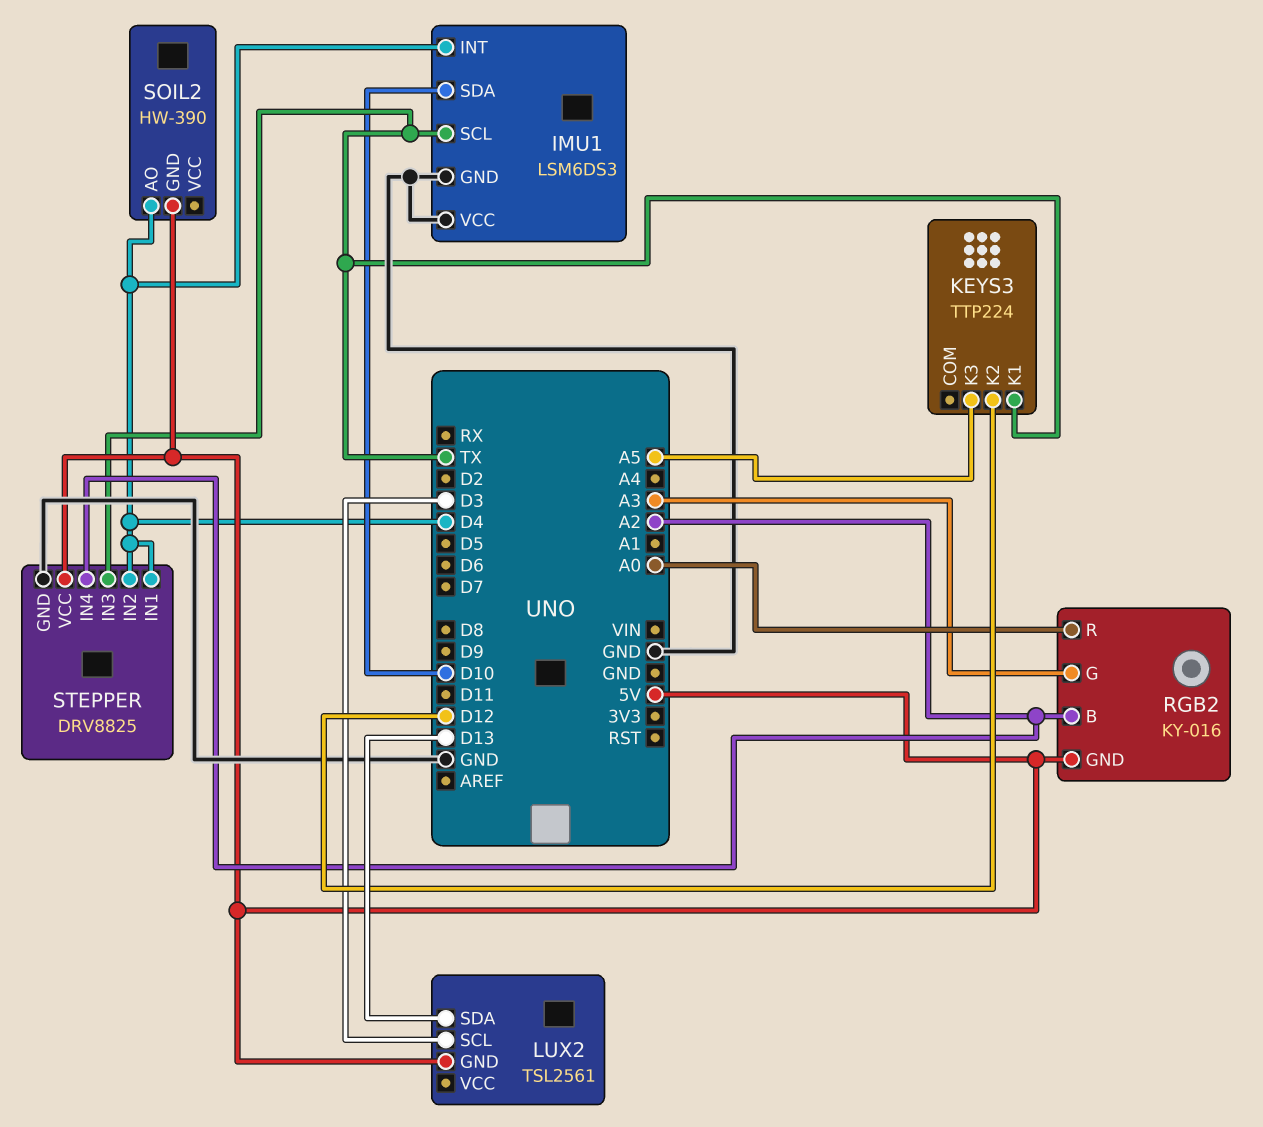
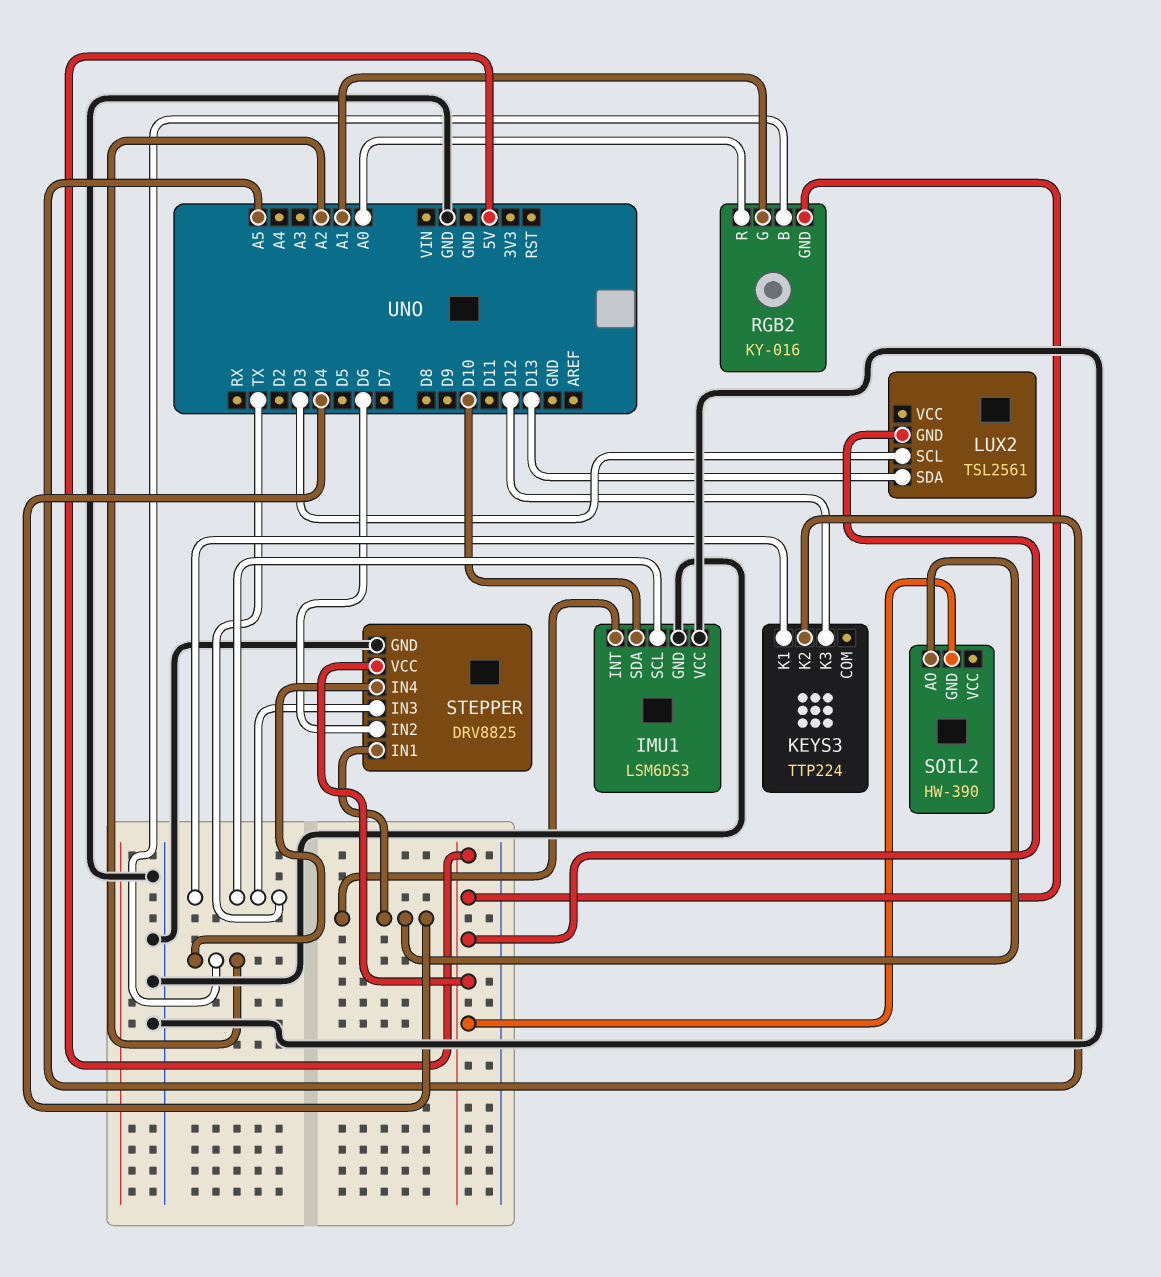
KEYS3 pin K2: D12 -> A5
KEYS3 pin K3: A5 -> D12
RGB2 pin G: A3 -> A1
STEPPER pin IN2: D4 -> D6

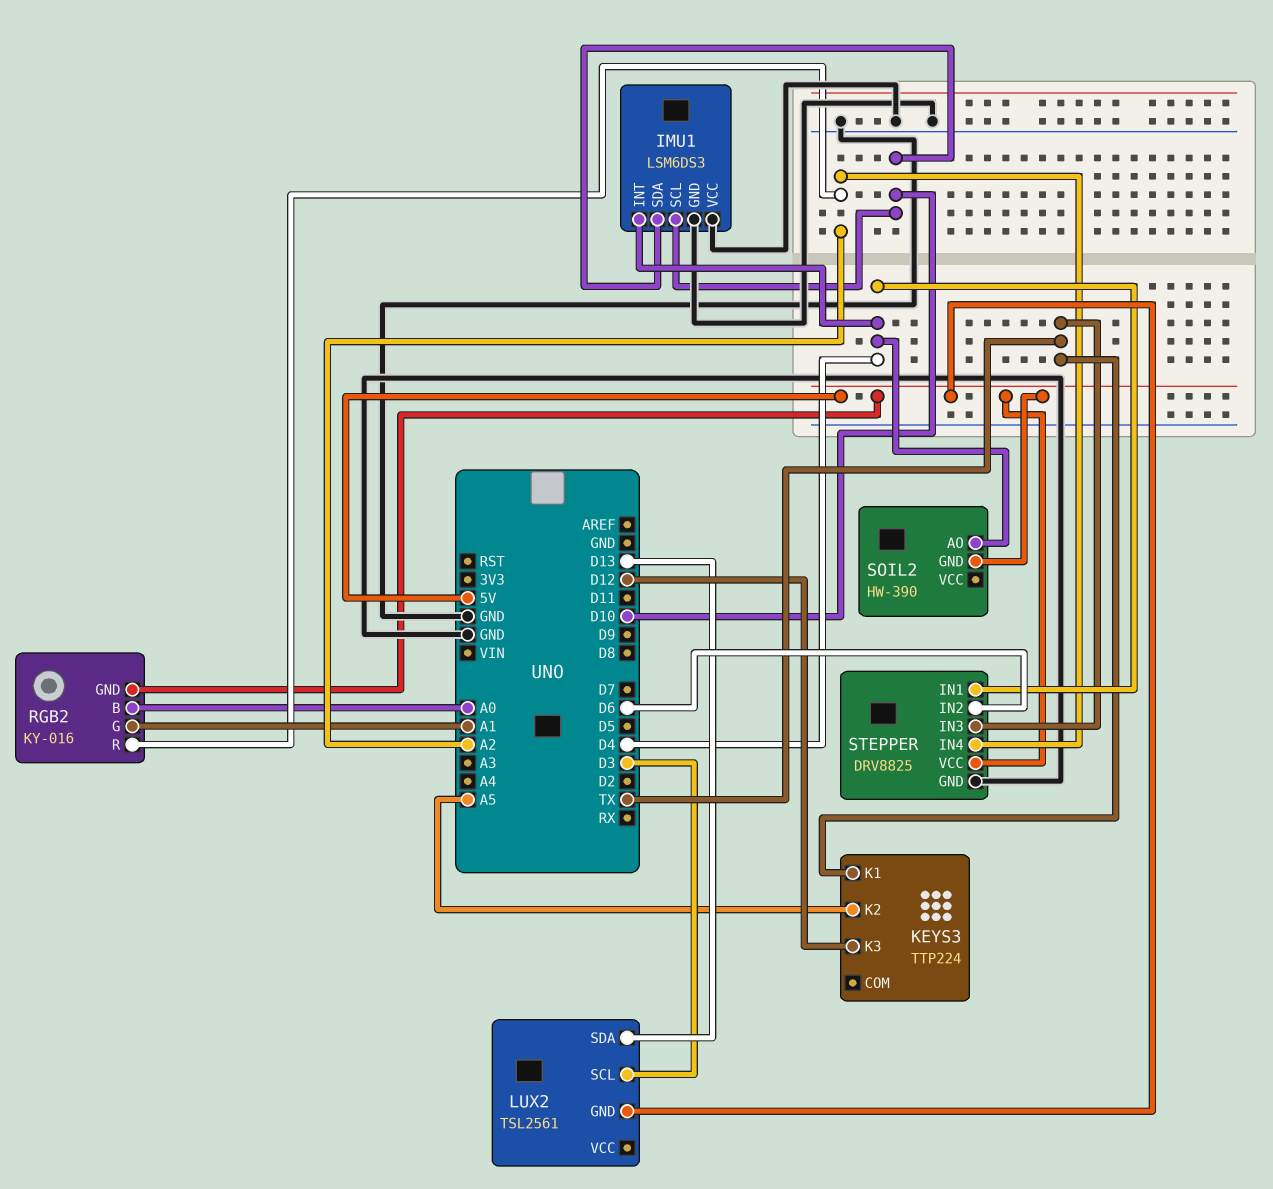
IMU1 pin SCL: TX -> D10
RGB2 pin B: A2 -> A0
RGB2 pin R: A0 -> A2

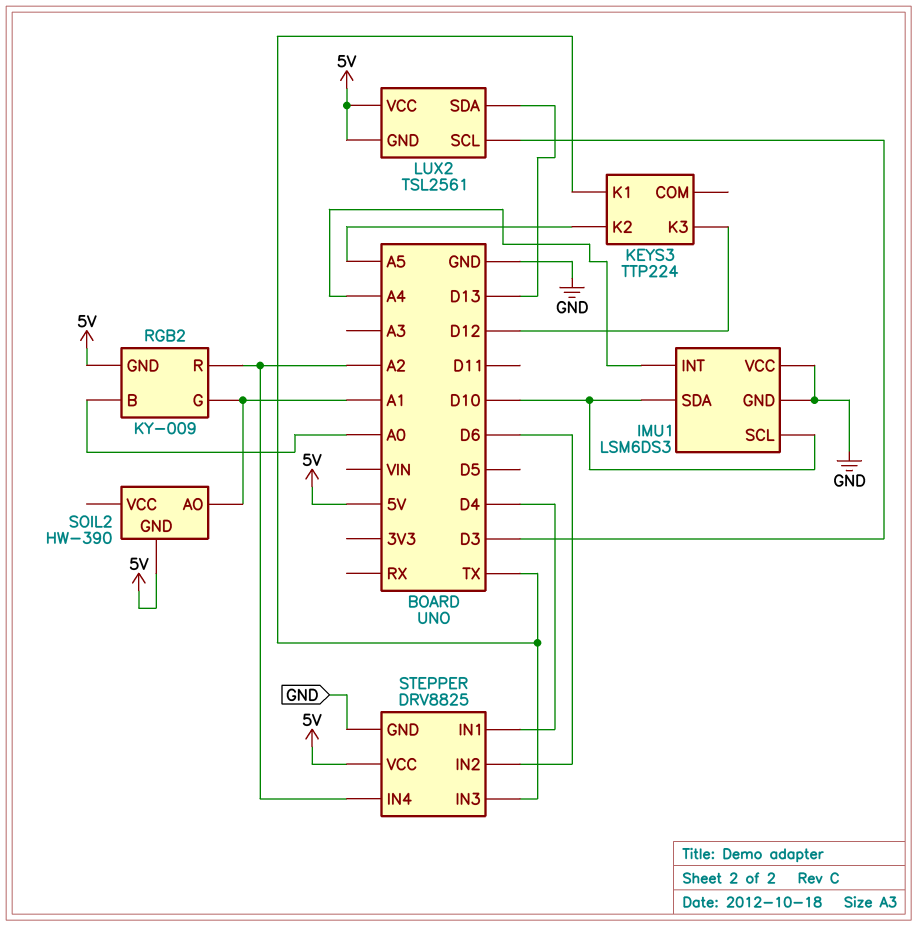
IMU1 pin INT: D4 -> A4
LUX2 pin VCC: none -> 5V
RGB2: KY-016 -> KY-009
SOIL2 pin AO: D4 -> A1

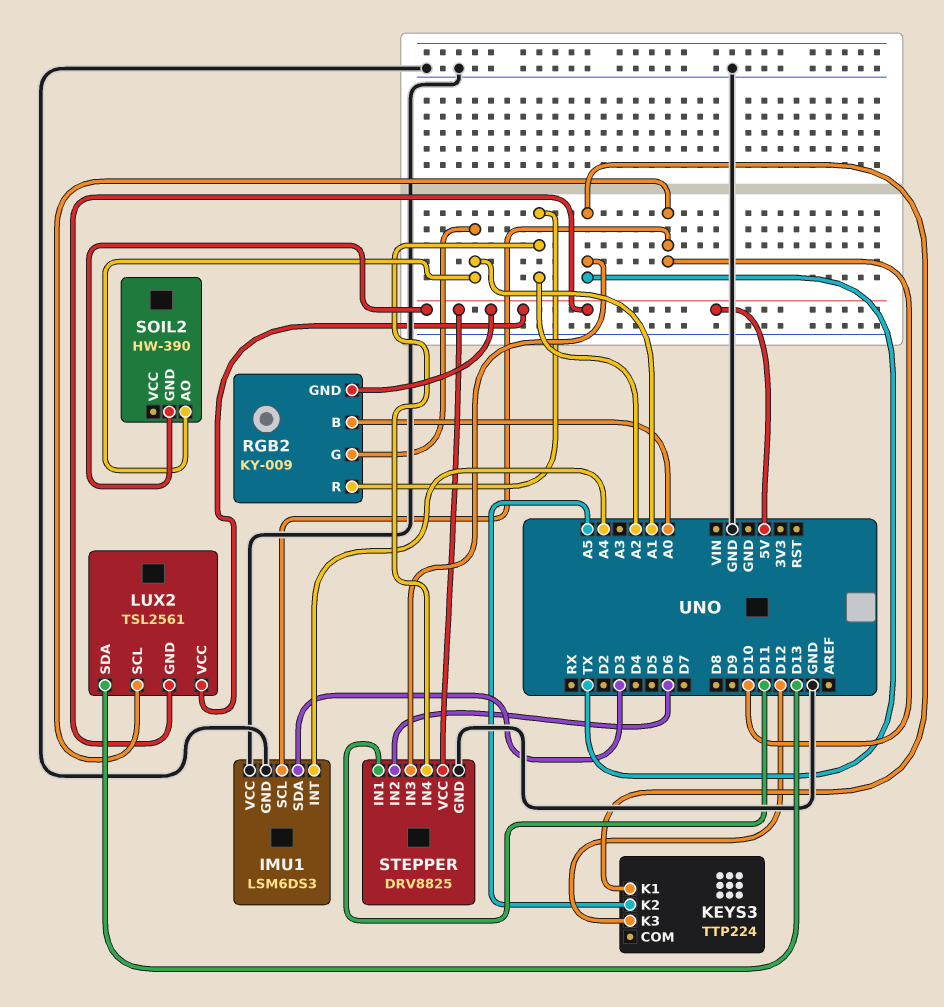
IMU1 pin SDA: D10 -> D3
LUX2 pin SCL: D3 -> D10
STEPPER pin IN1: D4 -> D11

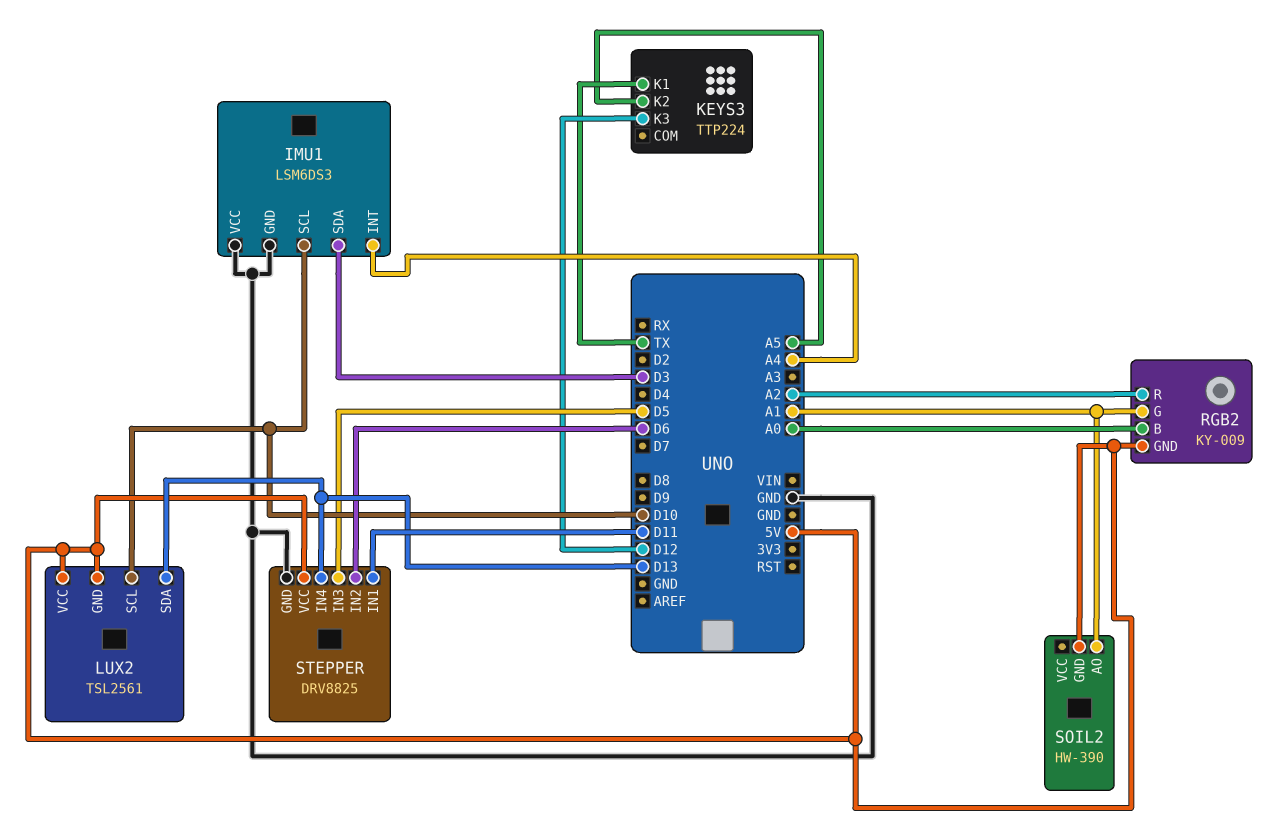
STEPPER pin IN3: TX -> D5
STEPPER pin IN4: A2 -> D13

